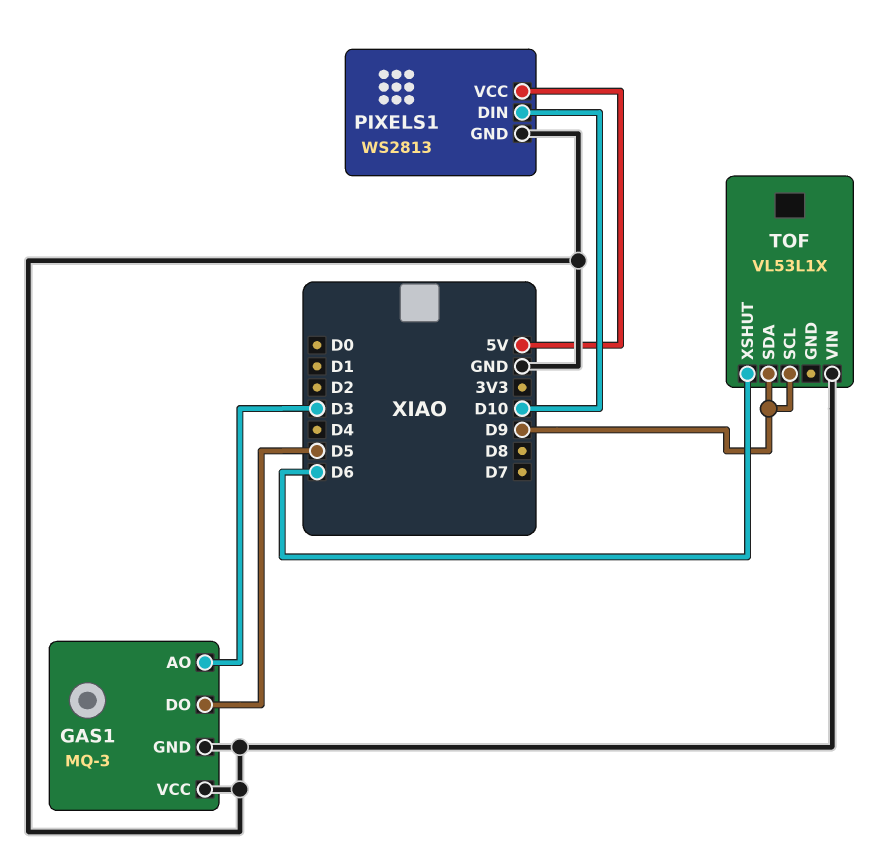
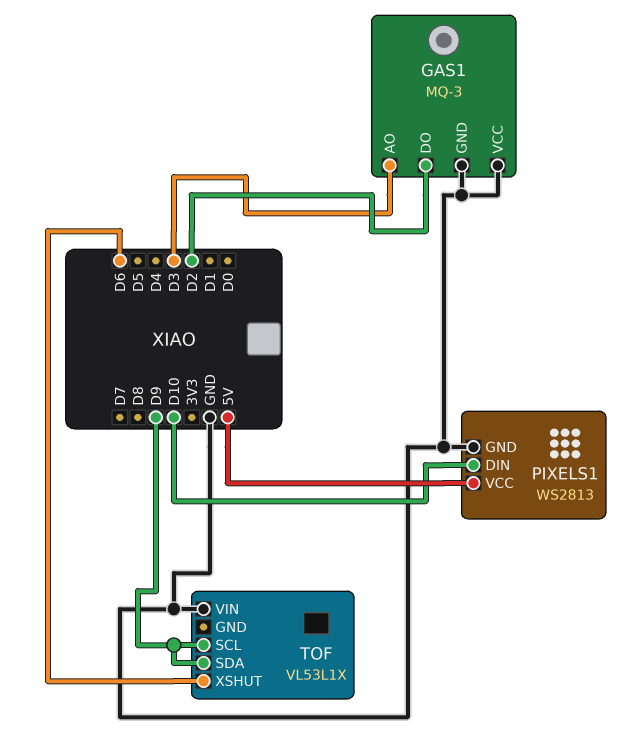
GAS1 pin DO: D5 -> D2

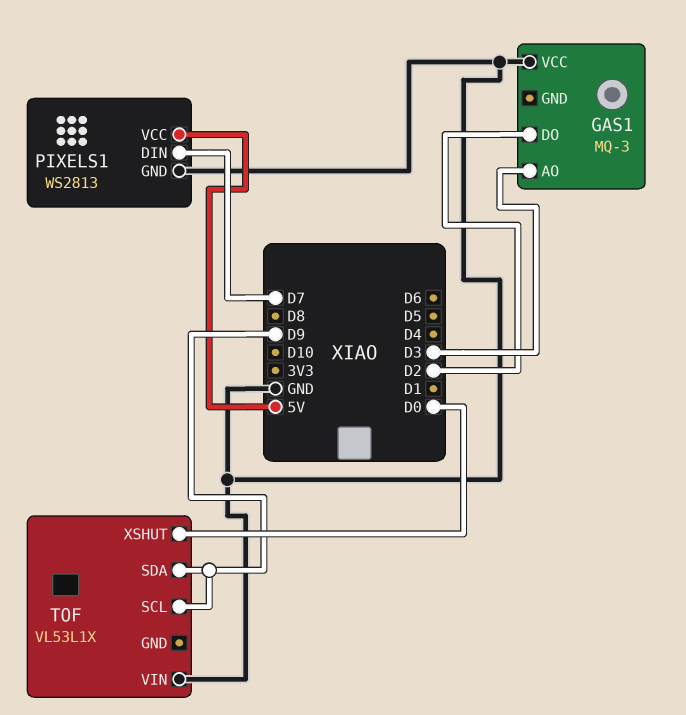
GAS1 pin GND: GND -> none
PIXELS1 pin DIN: D10 -> D7
TOF pin XSHUT: D6 -> D0

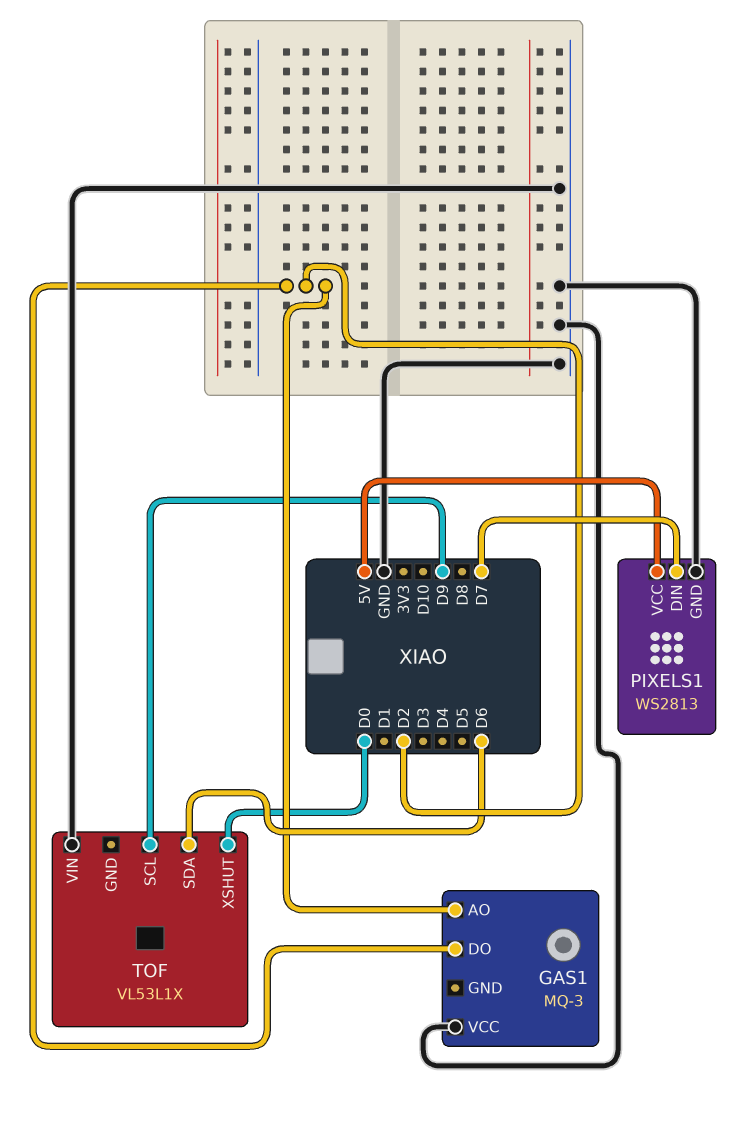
GAS1 pin AO: D3 -> D2
TOF pin SDA: D9 -> D6

